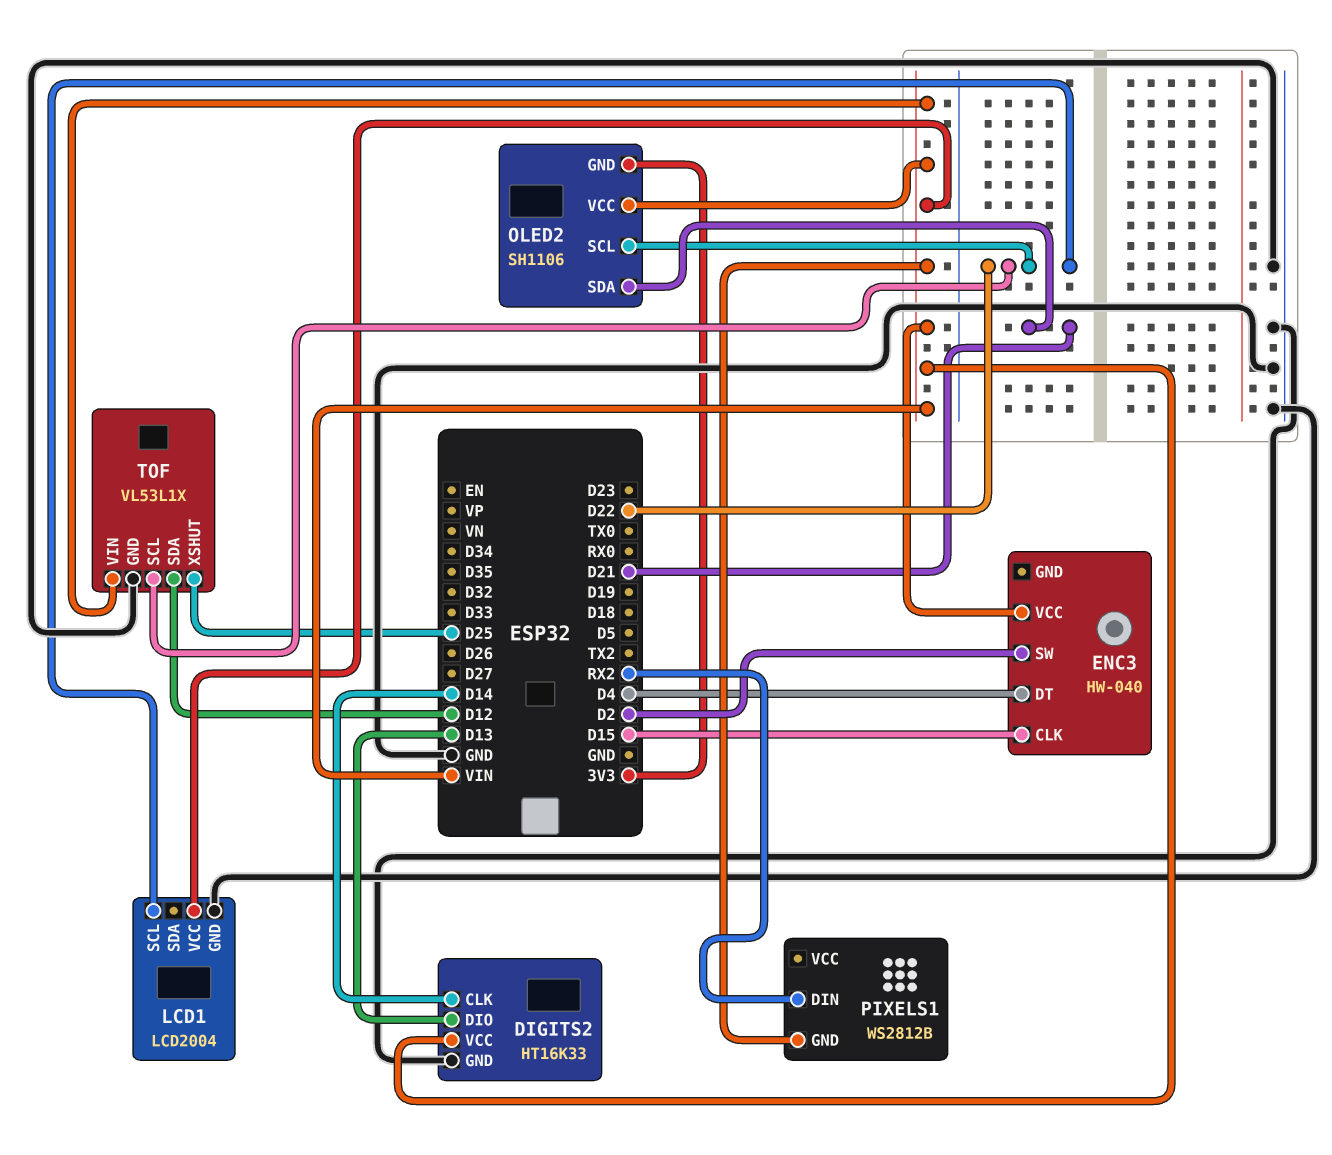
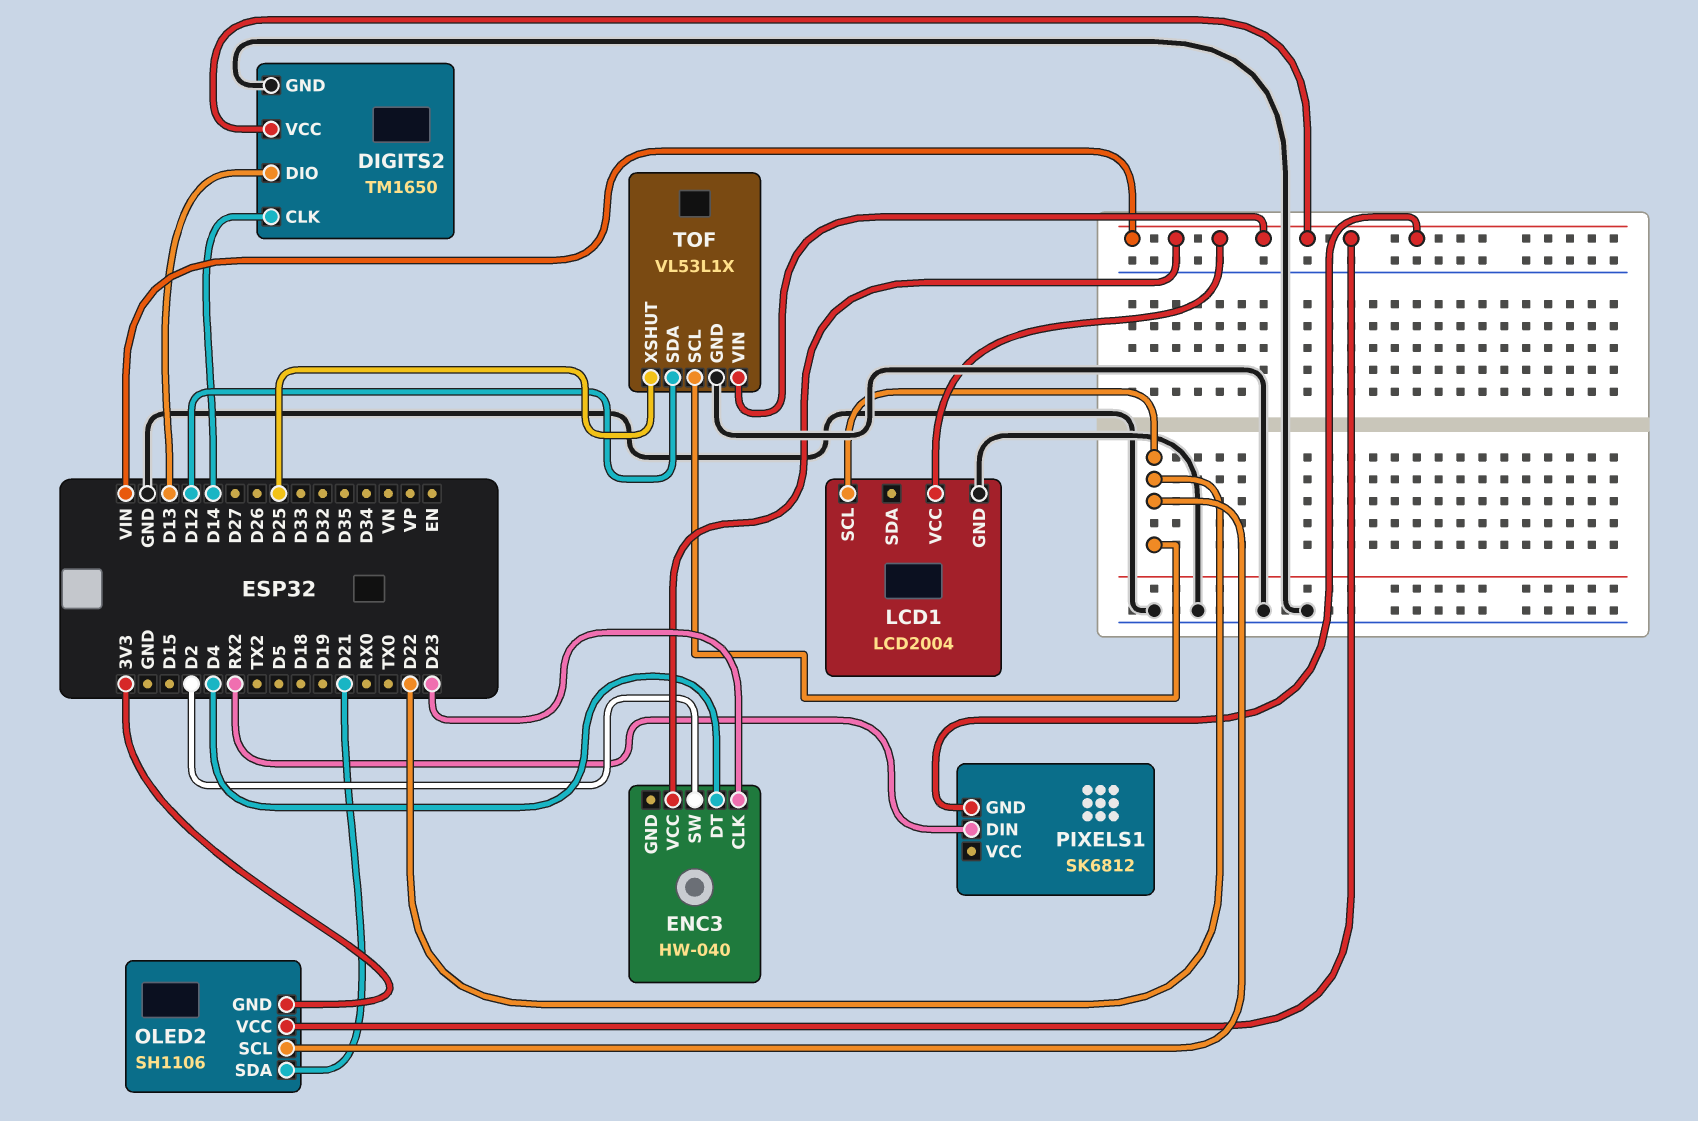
DIGITS2: HT16K33 -> TM1650
ENC3 pin CLK: D15 -> D23
PIXELS1: WS2812B -> SK6812

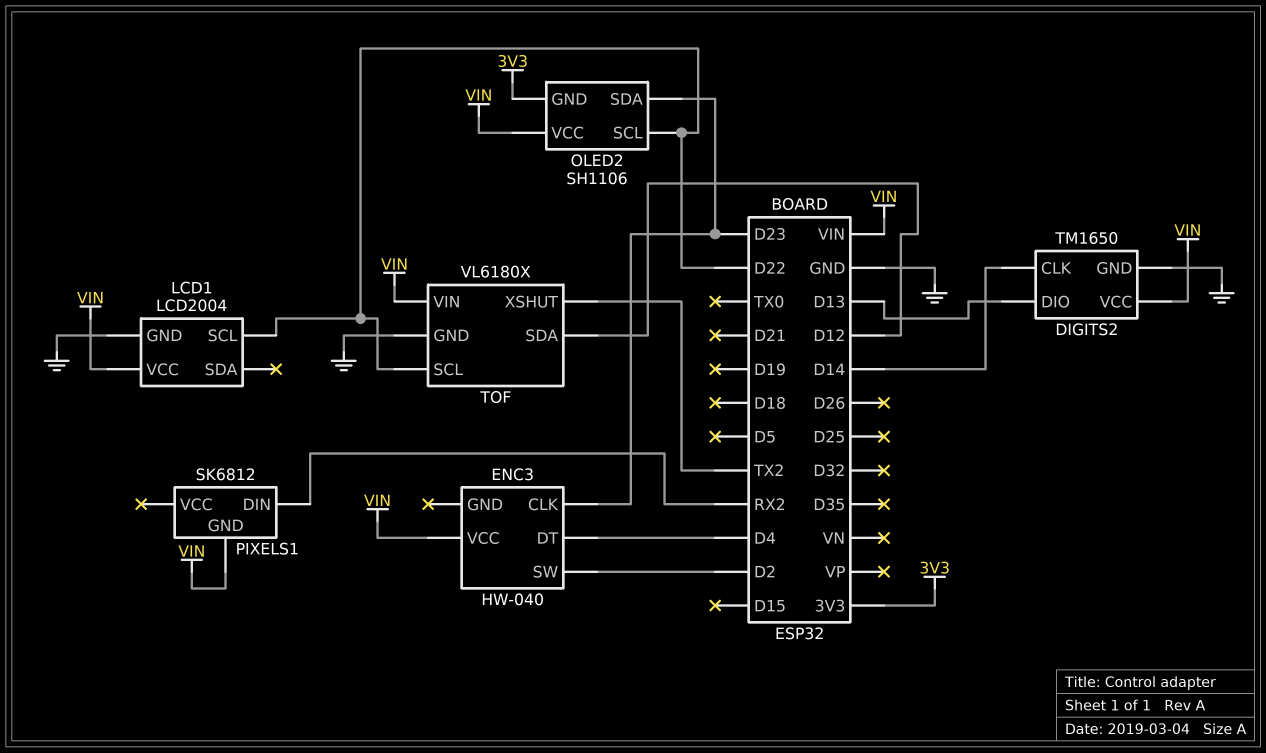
OLED2 pin SDA: D21 -> D23
TOF: VL53L1X -> VL6180X
TOF pin XSHUT: D25 -> TX2

